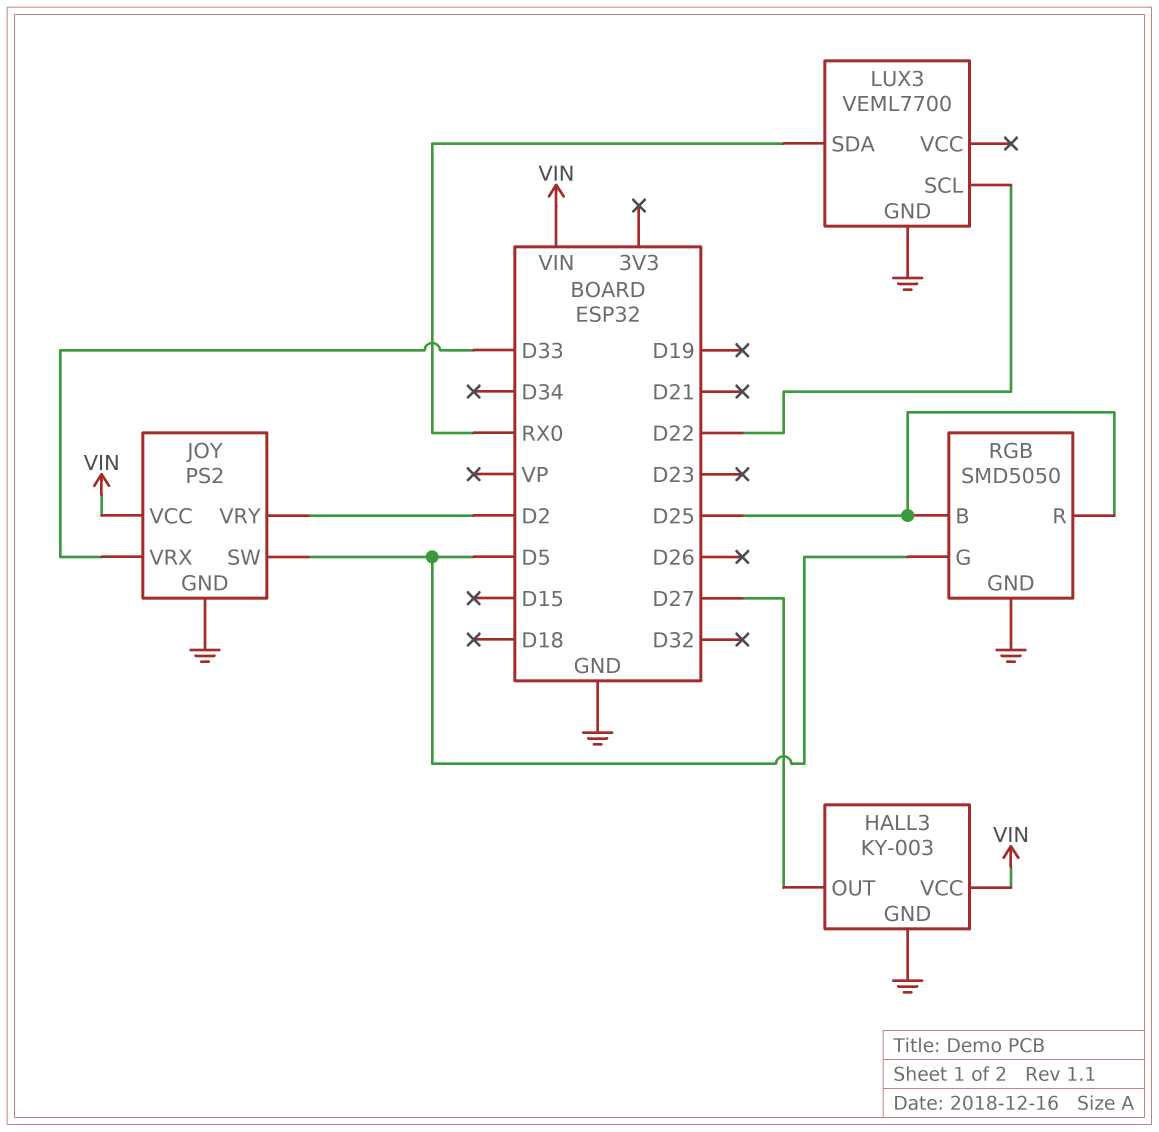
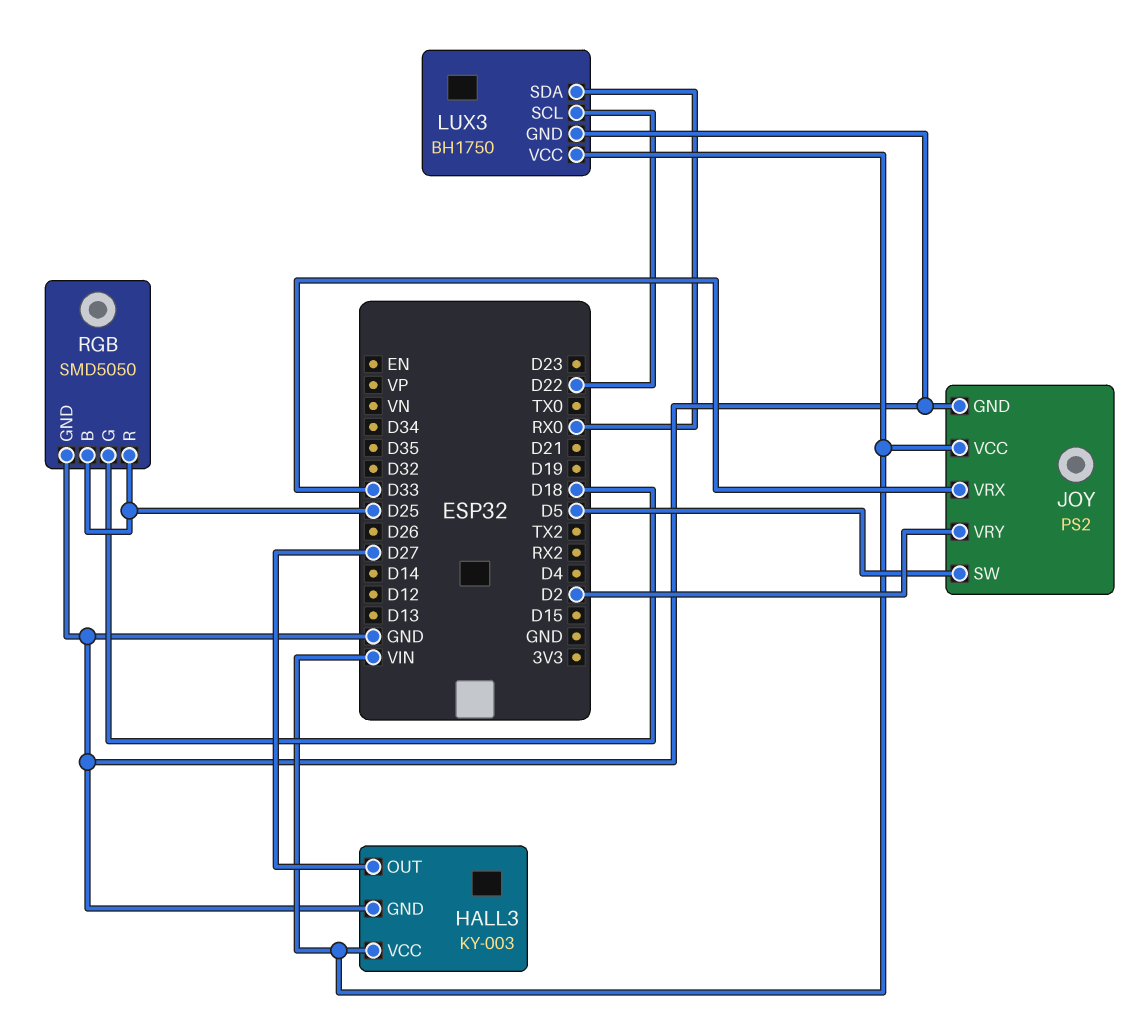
LUX3: VEML7700 -> BH1750
LUX3 pin VCC: none -> VIN
RGB pin G: D5 -> D18

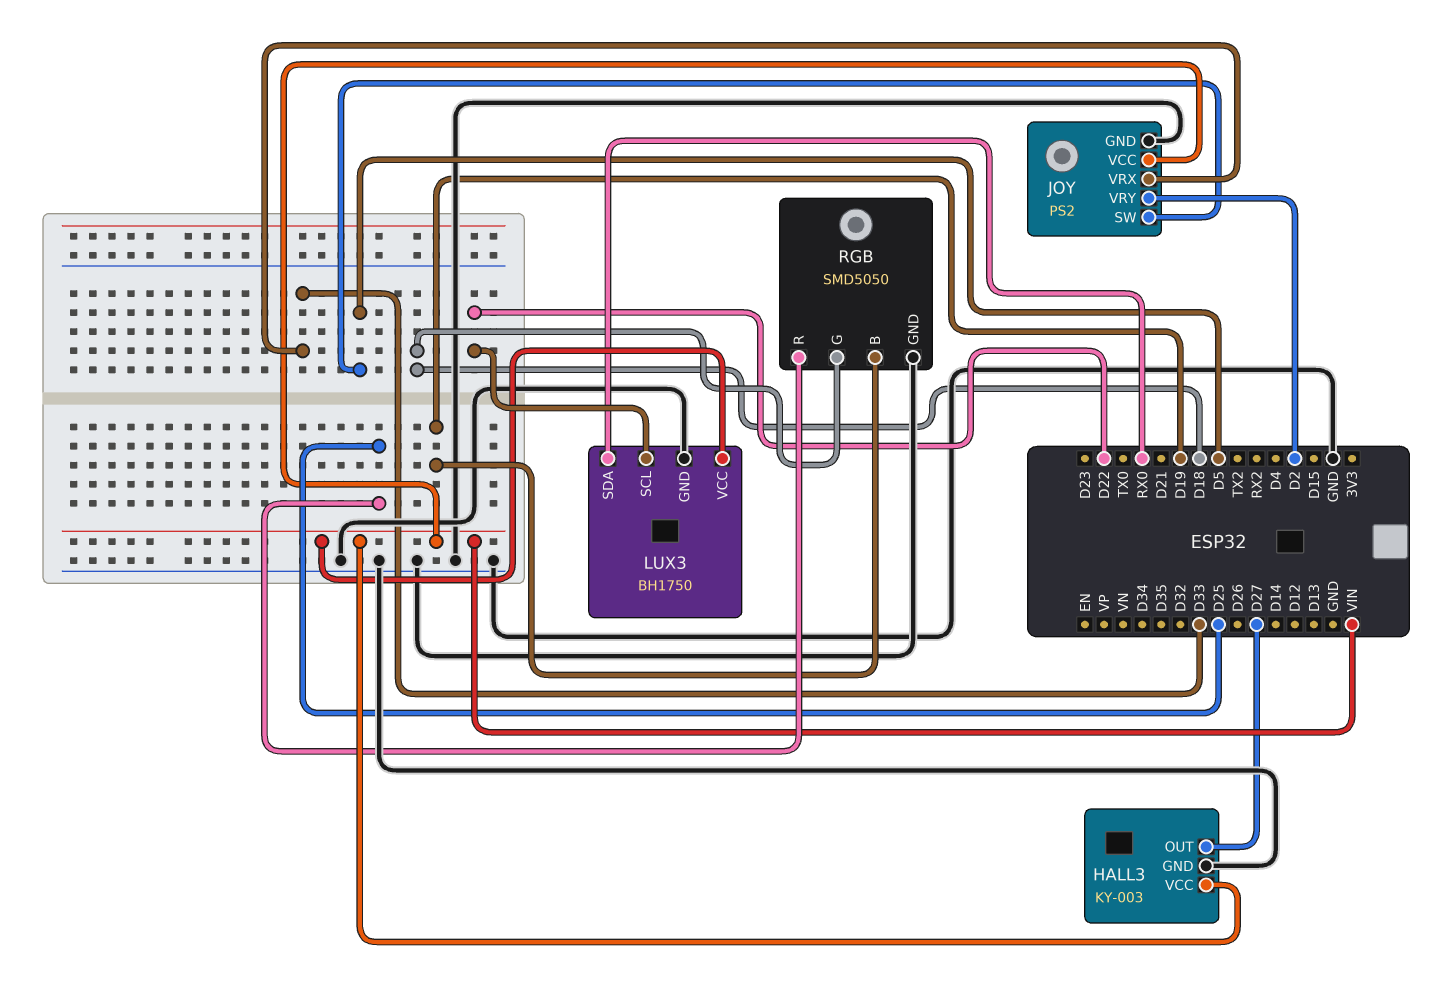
RGB pin B: D25 -> D19

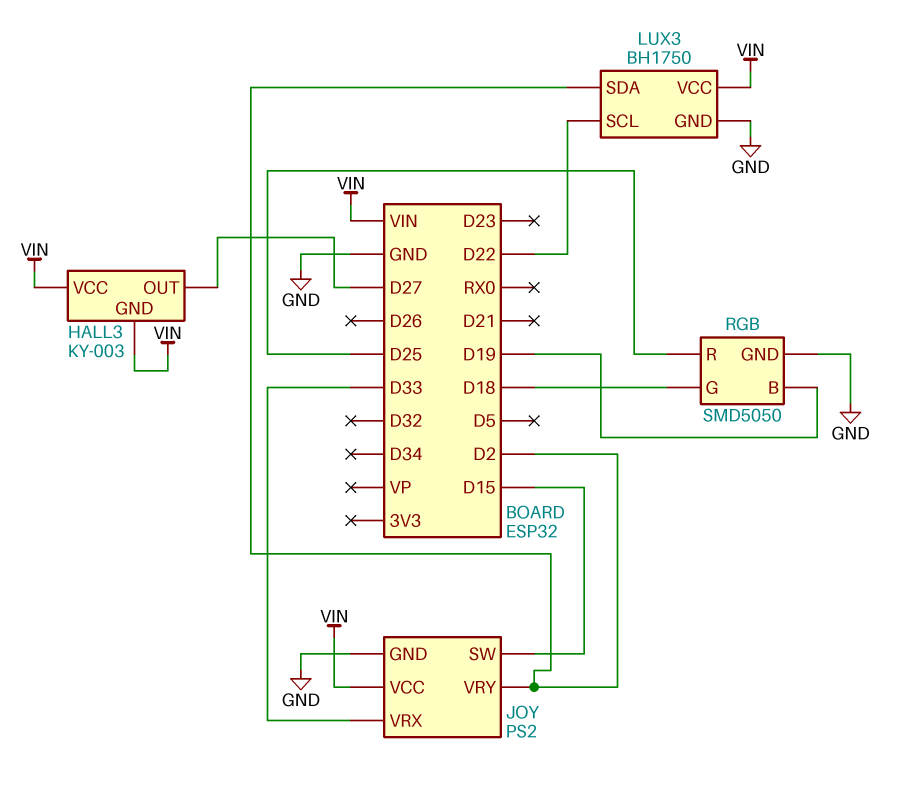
HALL3 pin GND: GND -> VIN
JOY pin SW: D5 -> D15
LUX3 pin SDA: RX0 -> D2

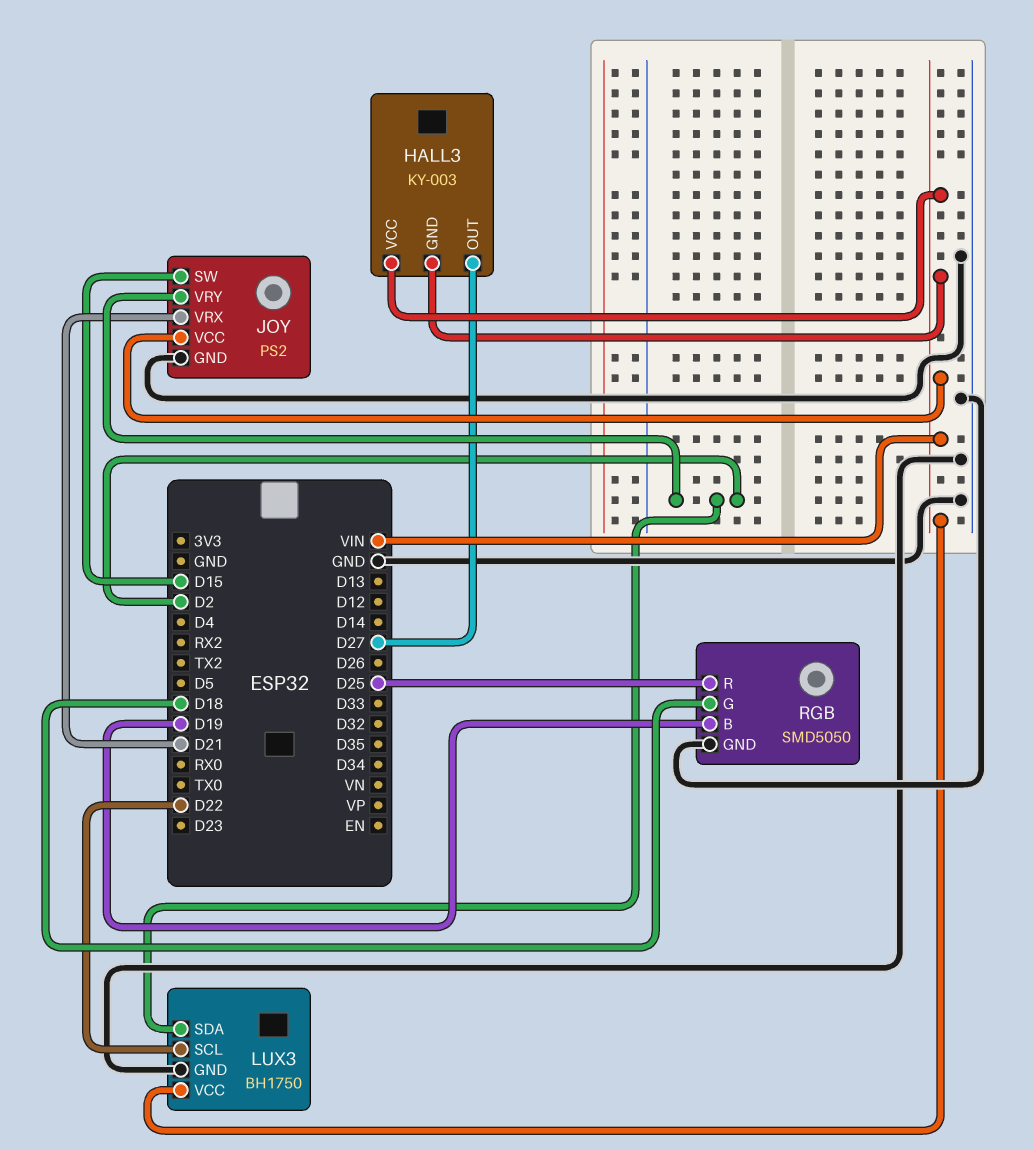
JOY pin VRX: D33 -> D21

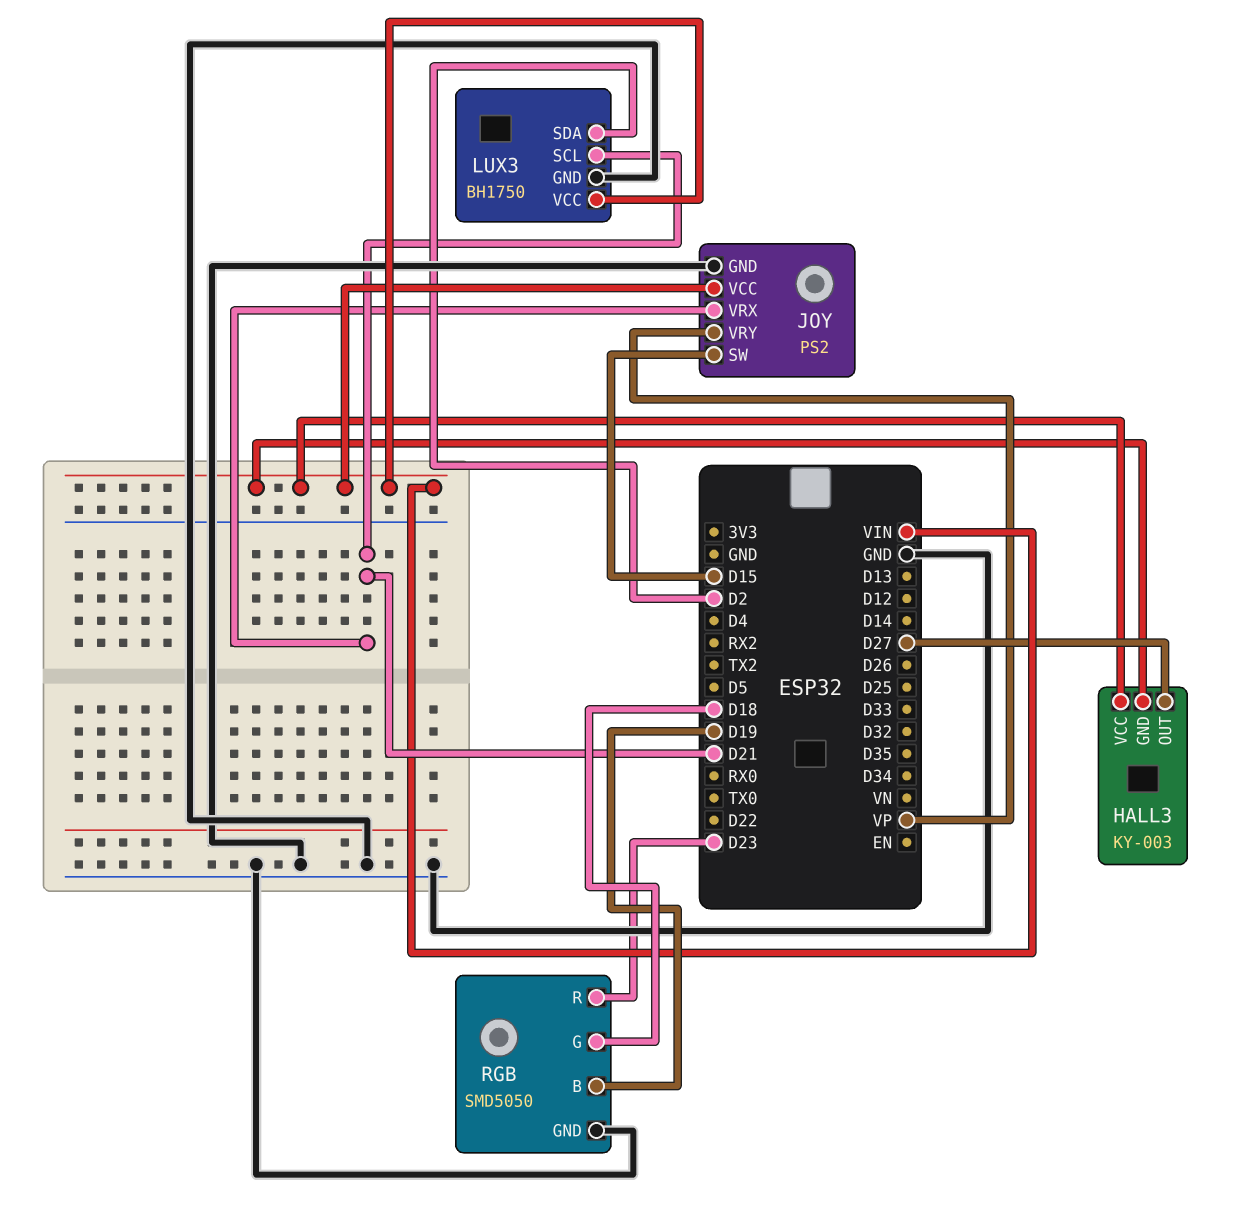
JOY pin VRY: D2 -> VP
LUX3 pin SCL: D22 -> D21
RGB pin R: D25 -> D23

